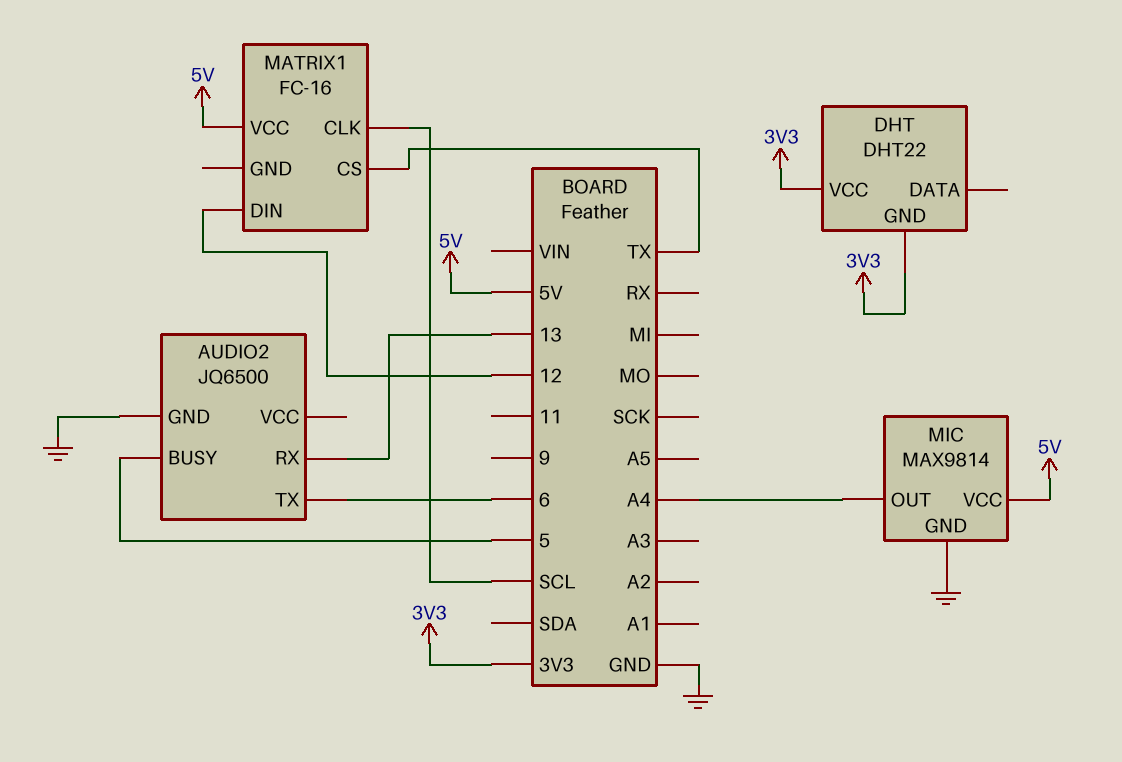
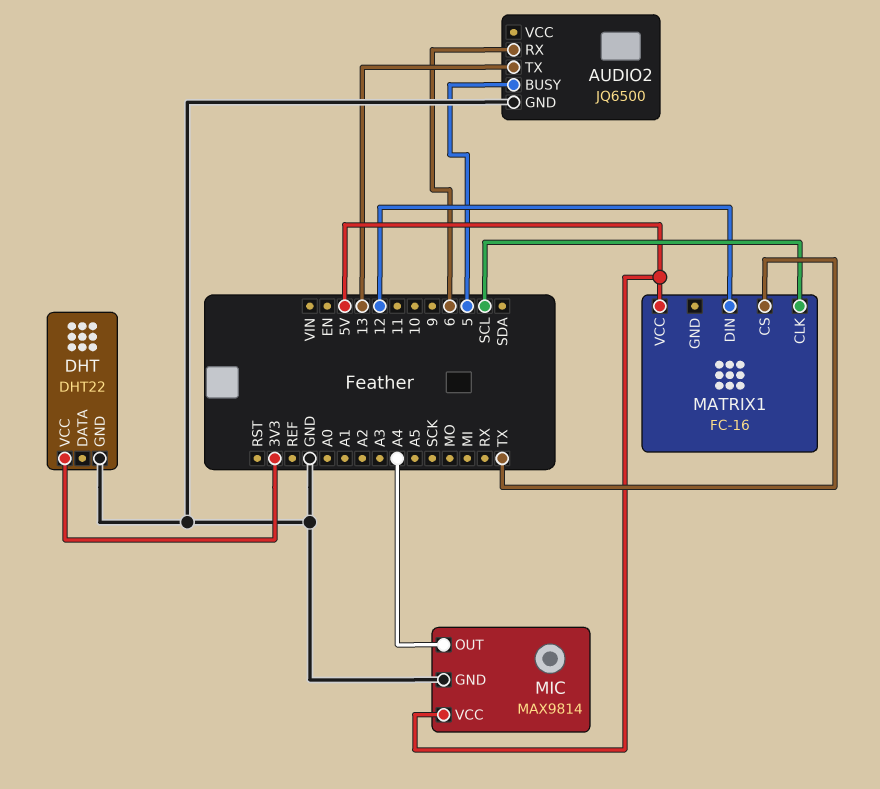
AUDIO2 pin RX: 13 -> 6
AUDIO2 pin TX: 6 -> 13
DHT pin GND: 3V3 -> GND

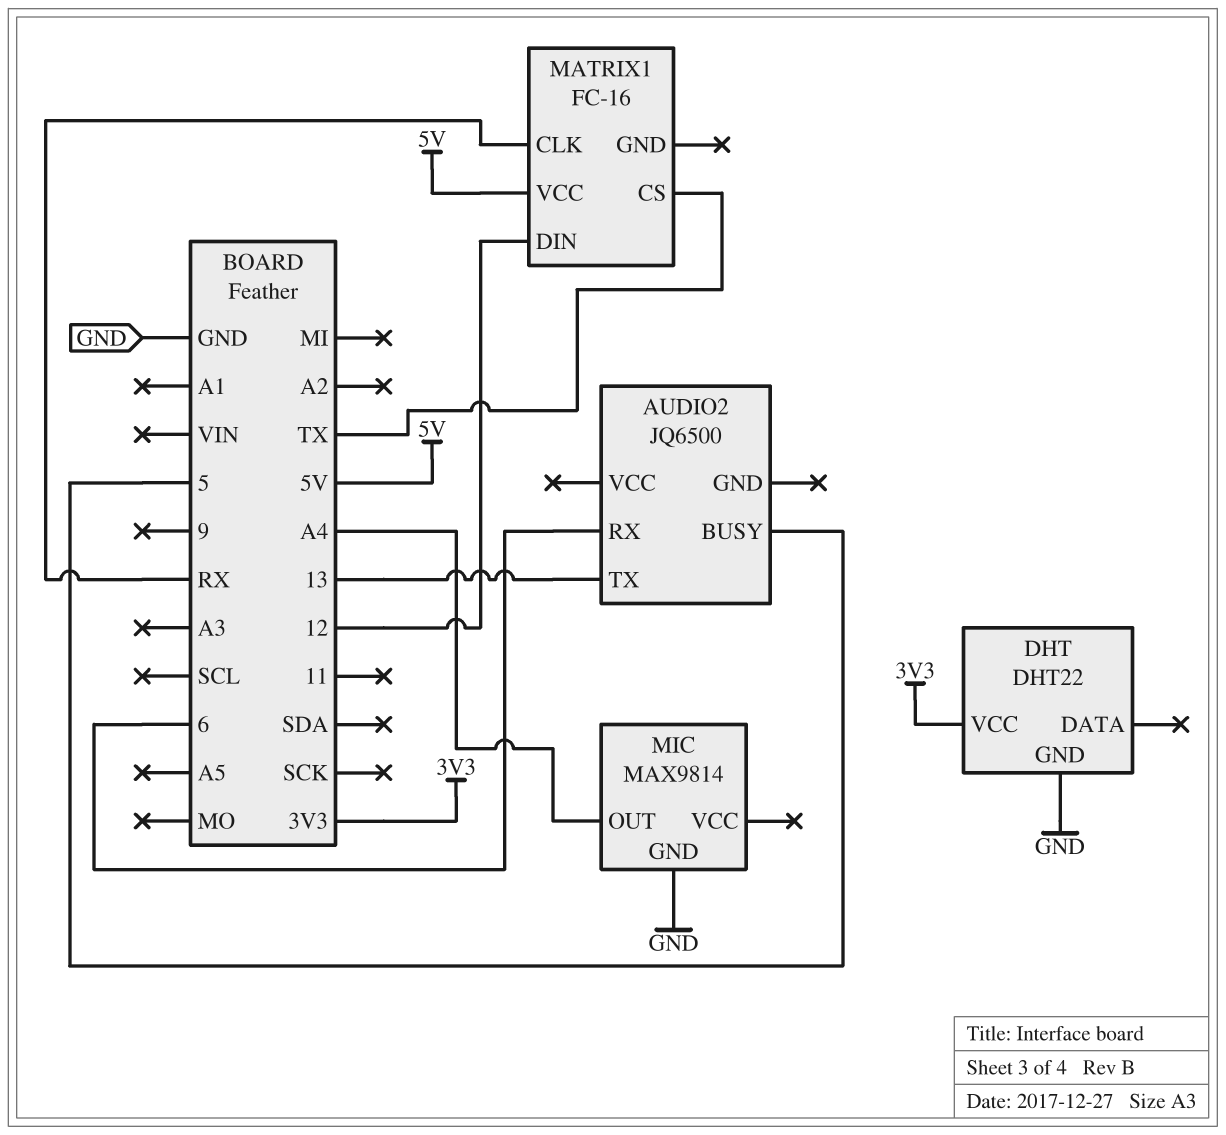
AUDIO2 pin GND: GND -> none
MATRIX1 pin CLK: SCL -> RX
MIC pin VCC: 5V -> none

